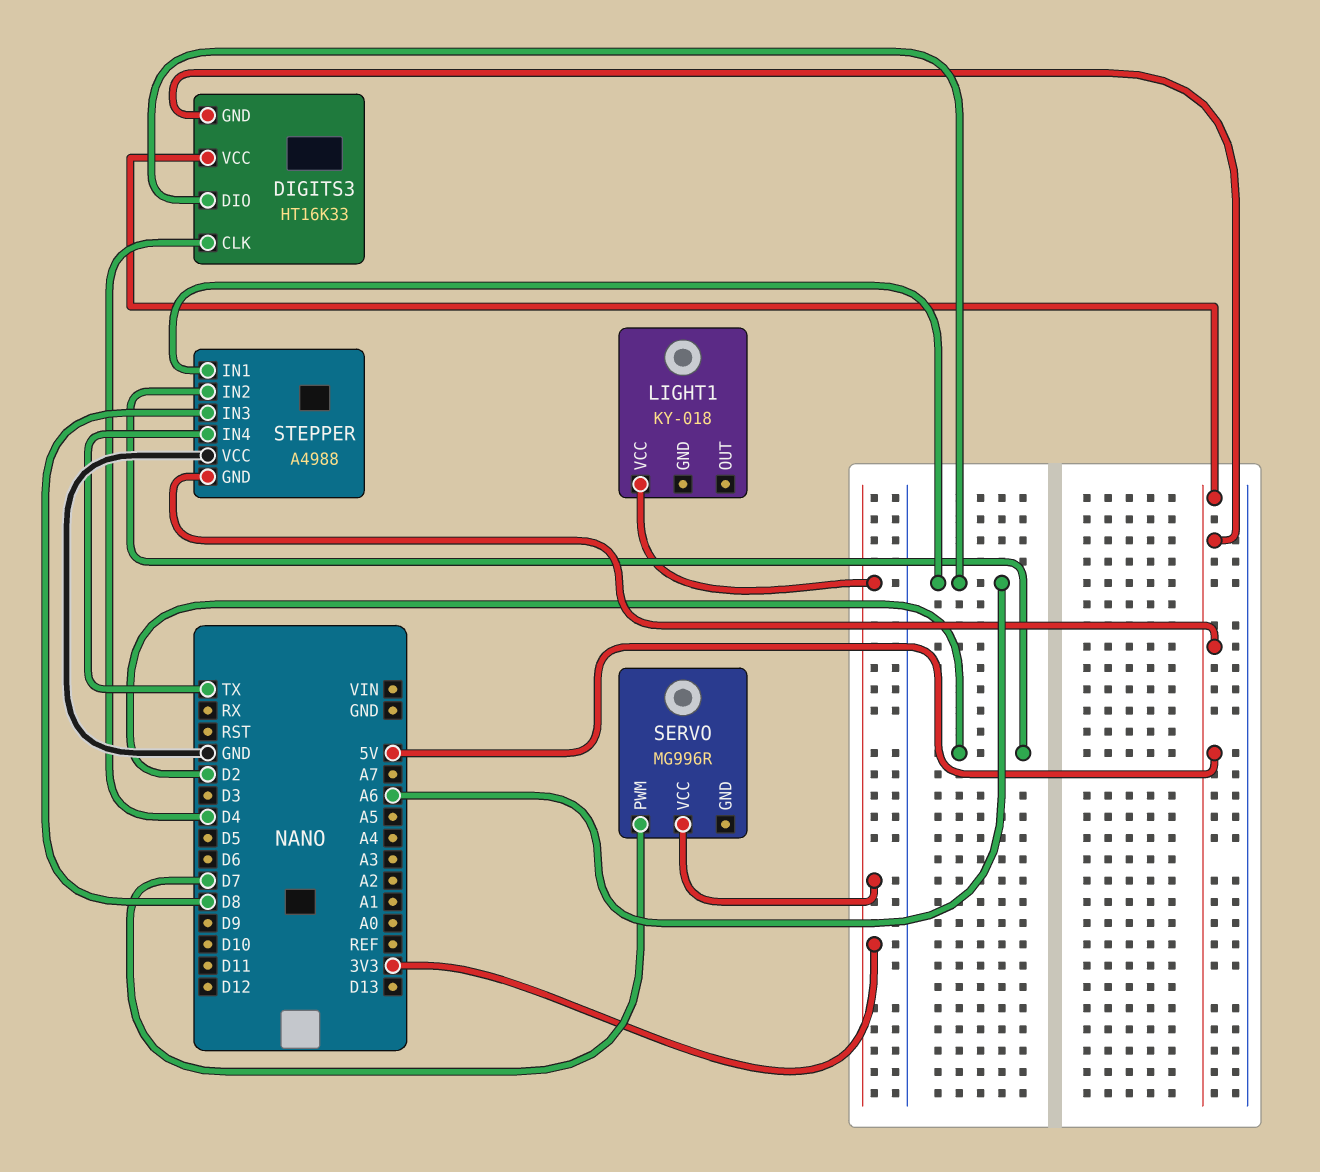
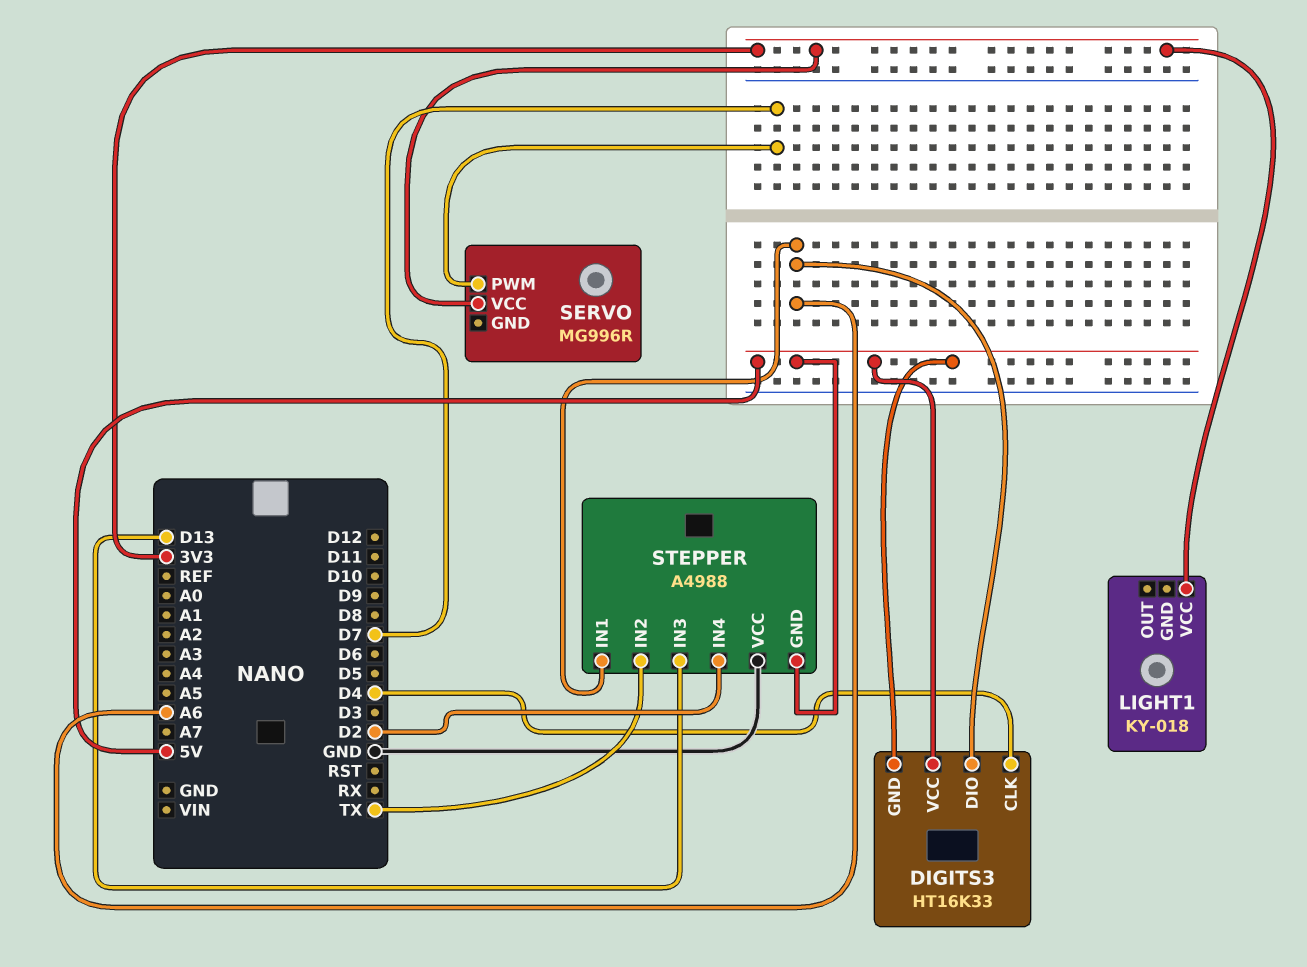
STEPPER pin IN2: D2 -> TX
STEPPER pin IN3: D8 -> D13
STEPPER pin IN4: TX -> D2

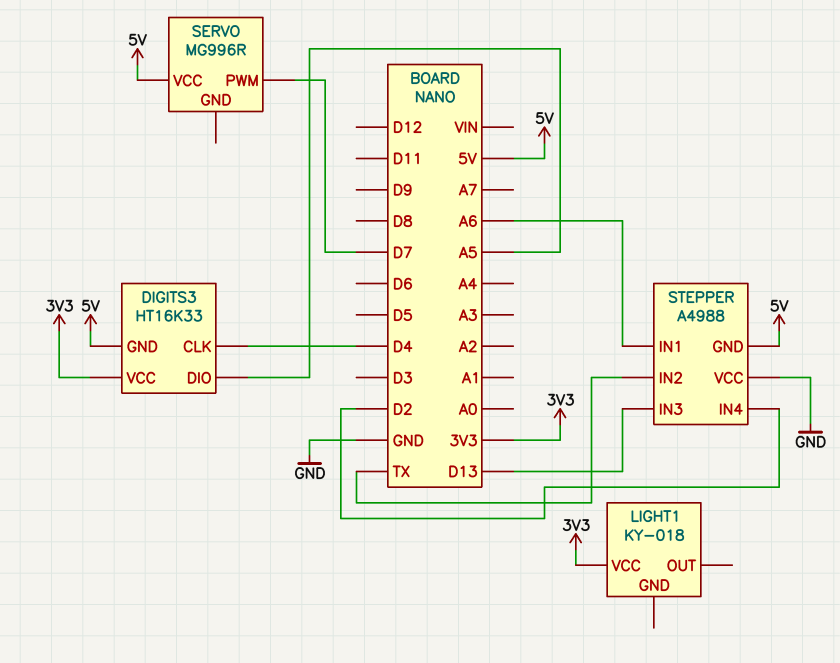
DIGITS3 pin DIO: A6 -> A5
DIGITS3 pin VCC: 5V -> 3V3
SERVO pin VCC: 3V3 -> 5V

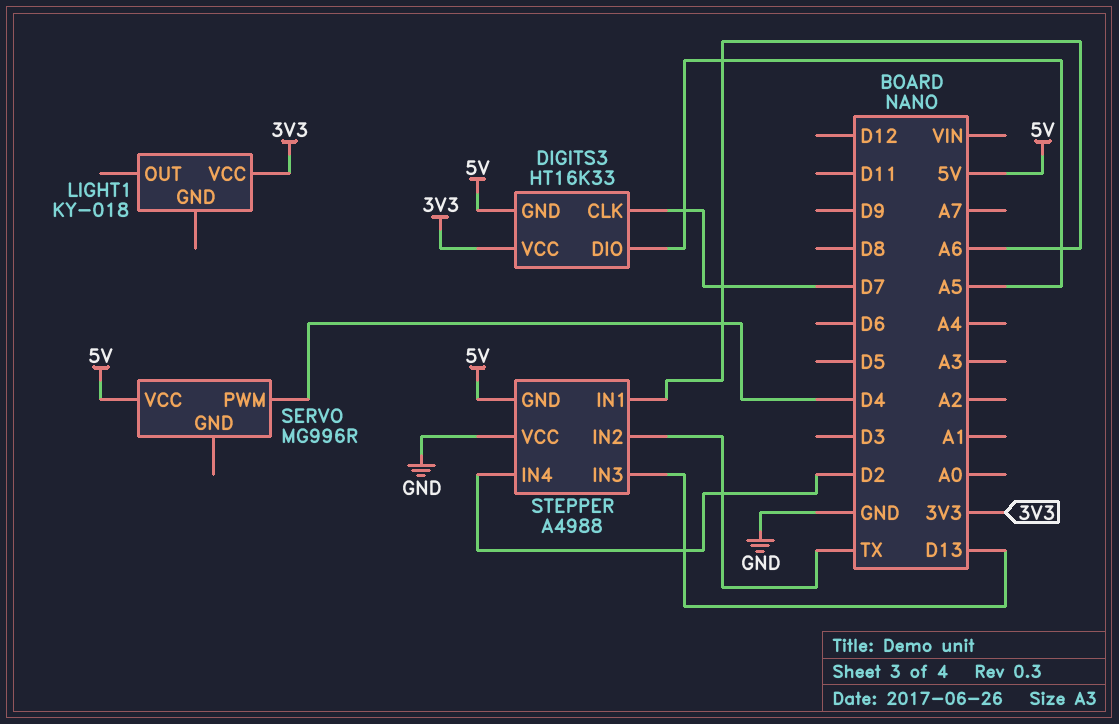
DIGITS3 pin CLK: D4 -> D7
SERVO pin PWM: D7 -> D4

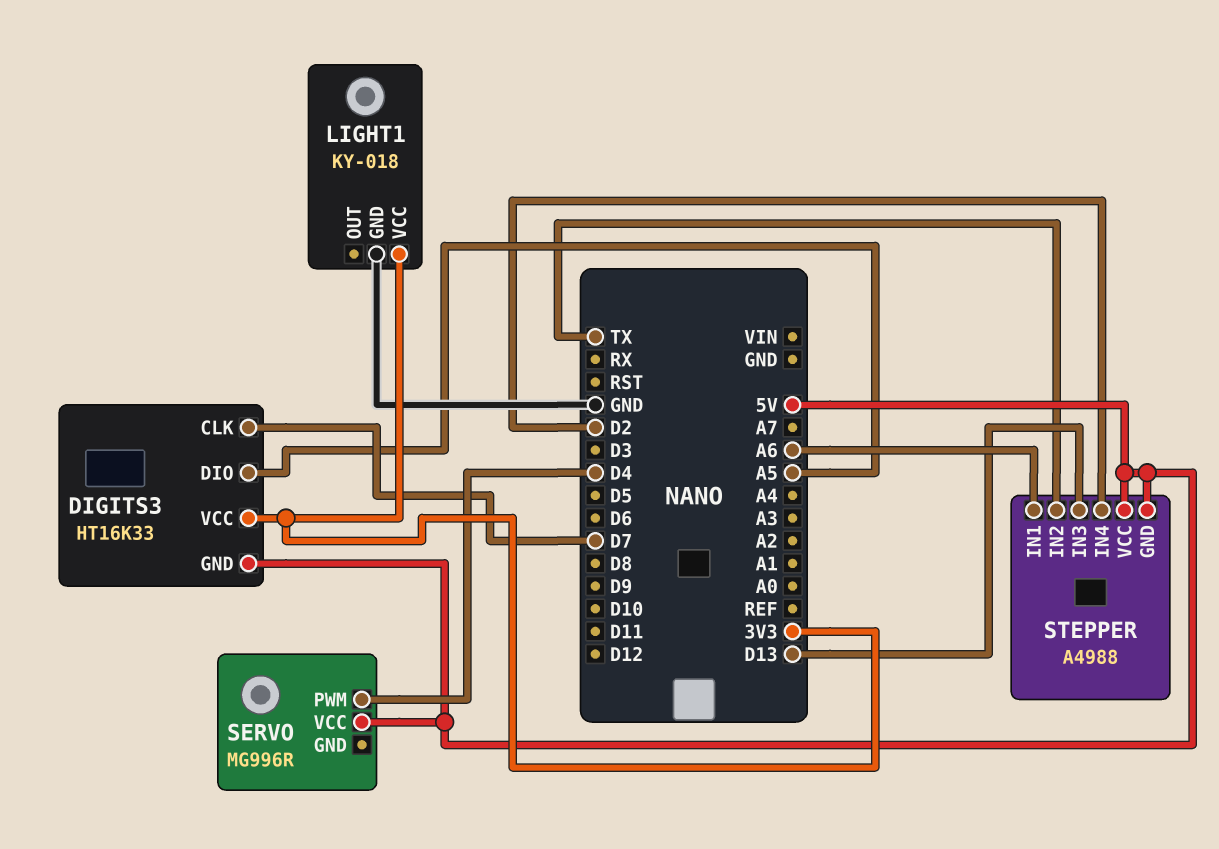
LIGHT1 pin GND: none -> GND
STEPPER pin VCC: GND -> 5V

